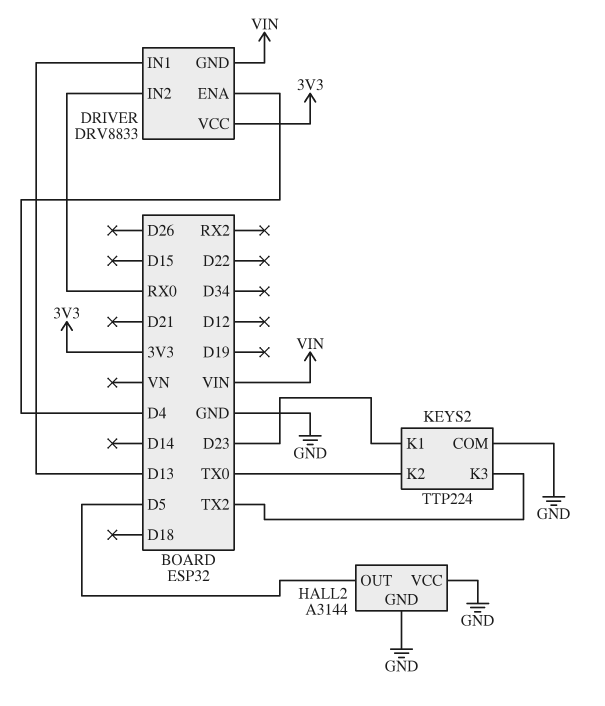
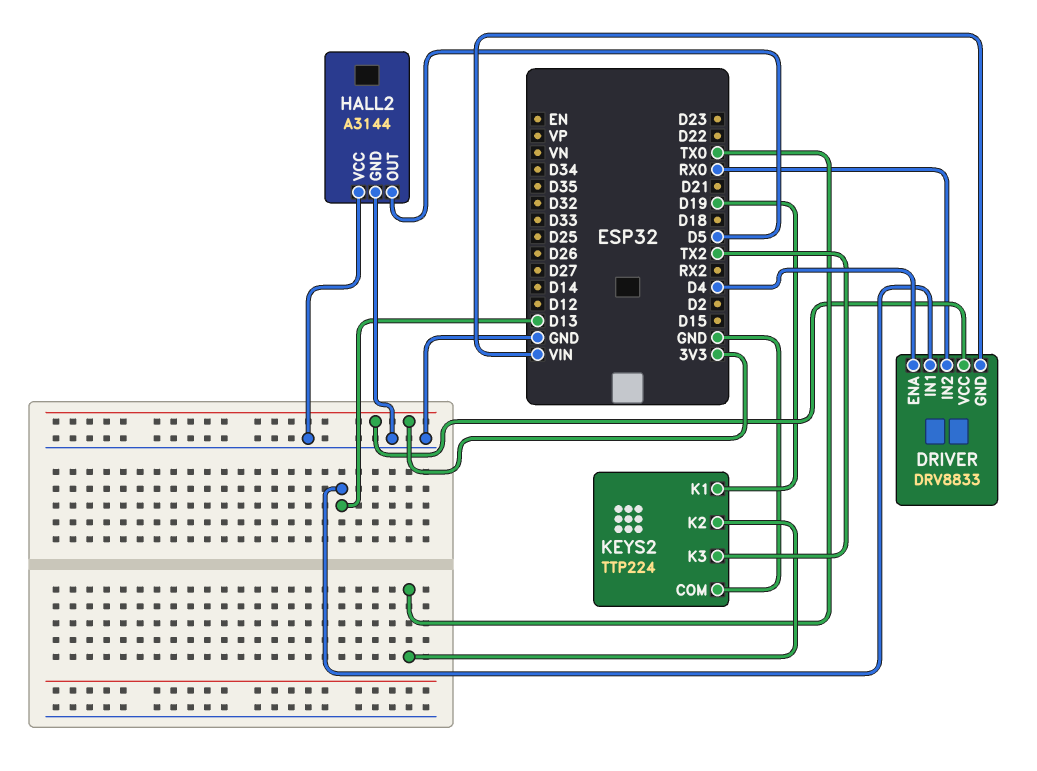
KEYS2 pin K1: D23 -> D19

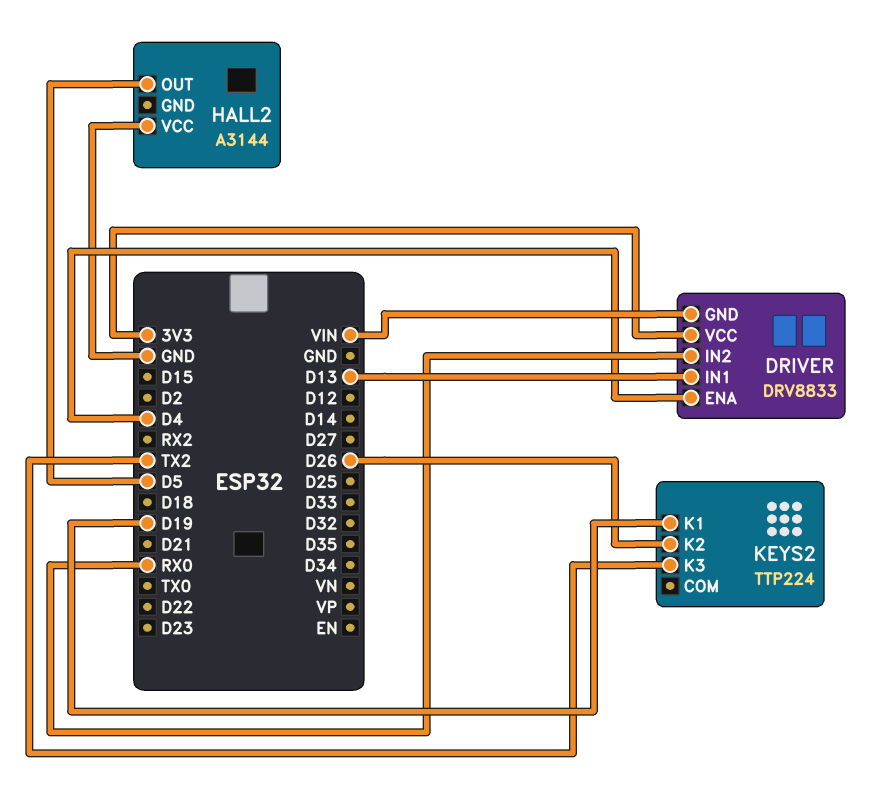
HALL2 pin GND: GND -> none
KEYS2 pin COM: GND -> none
KEYS2 pin K2: TX0 -> D26

